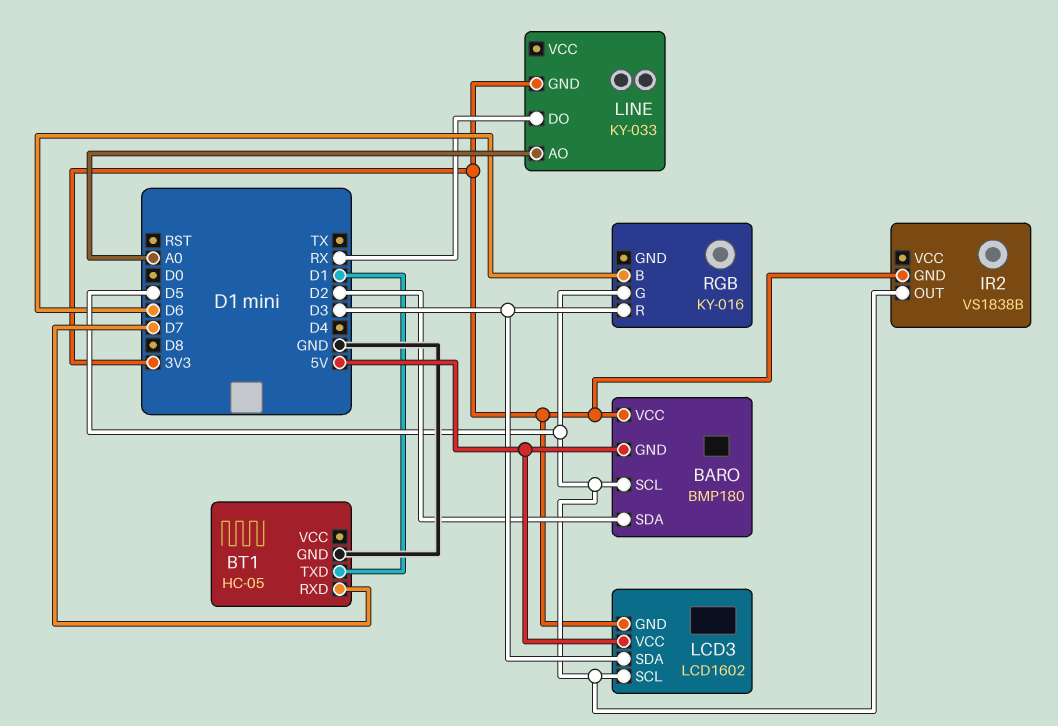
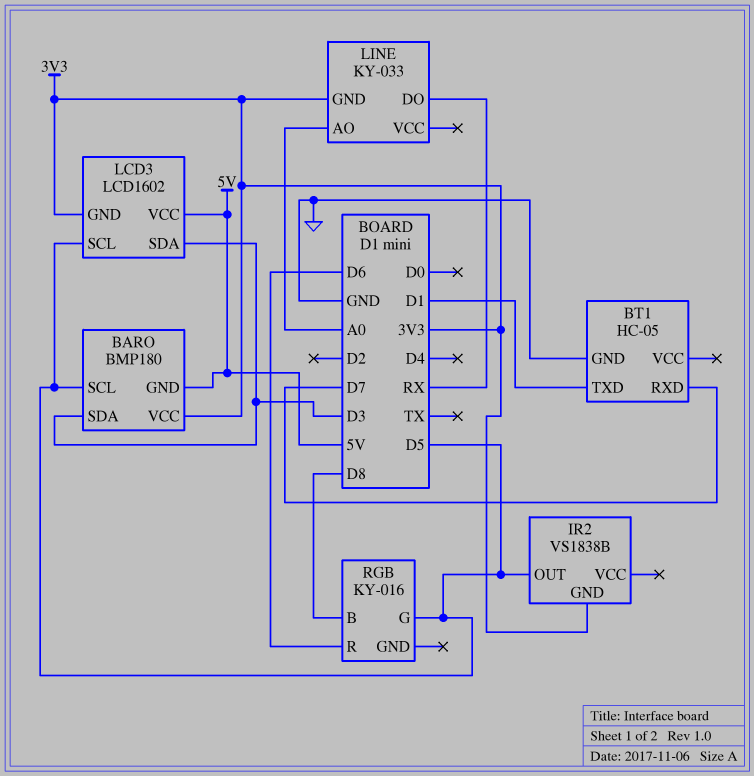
BARO pin SDA: D2 -> D3
RGB pin B: D6 -> D8
RGB pin R: D3 -> D6

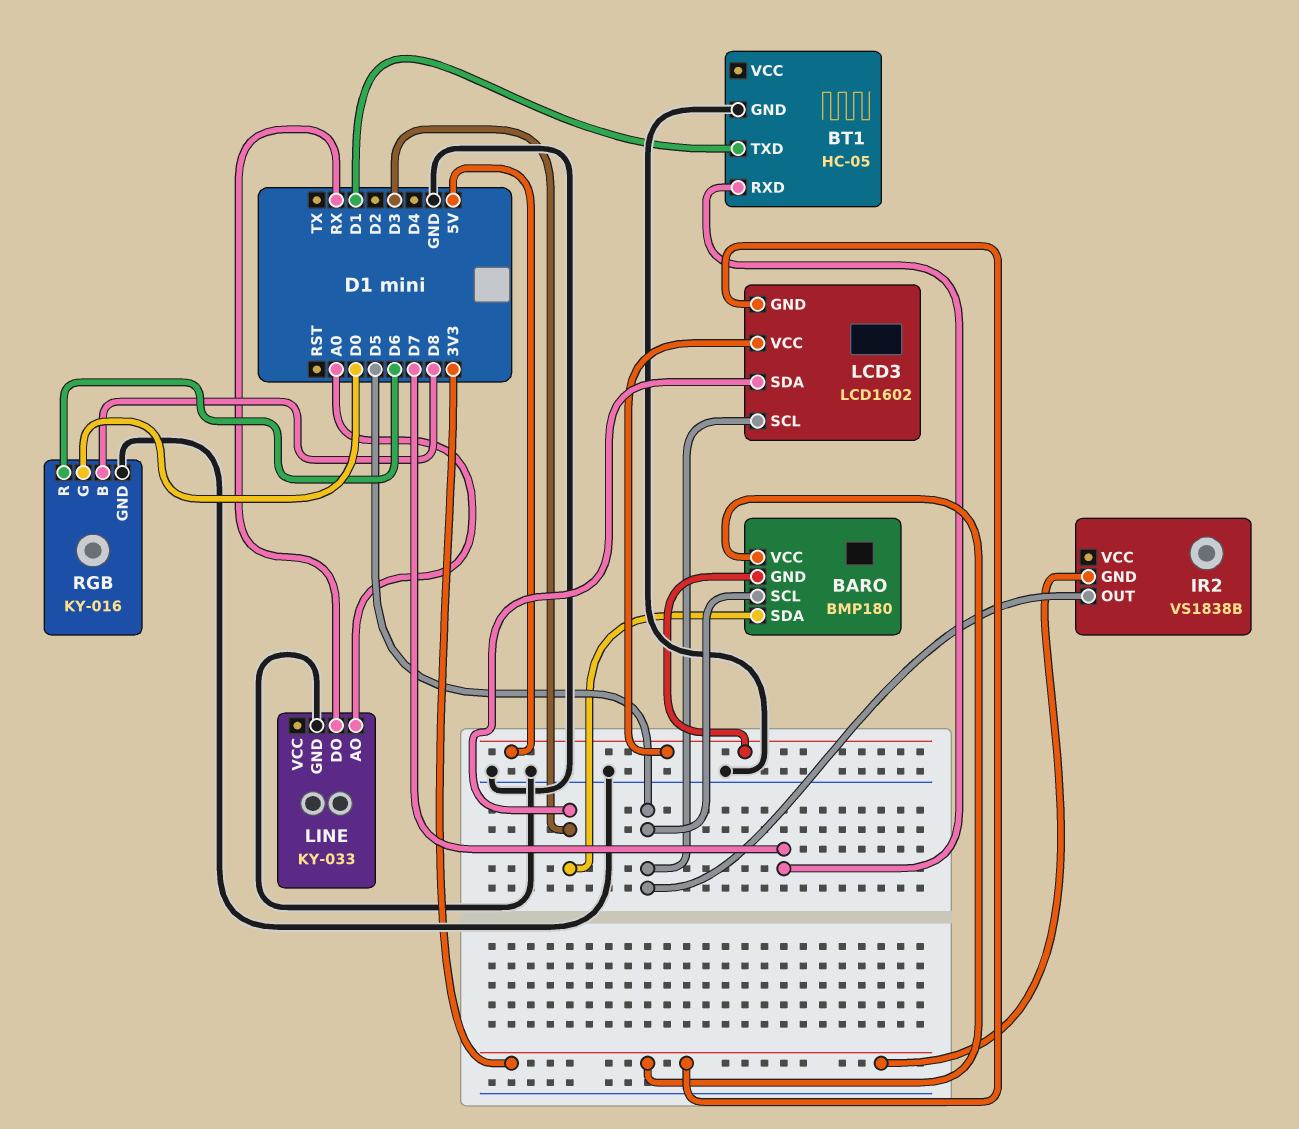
LINE pin GND: 3V3 -> GND
RGB pin G: D5 -> D0
RGB pin GND: none -> GND

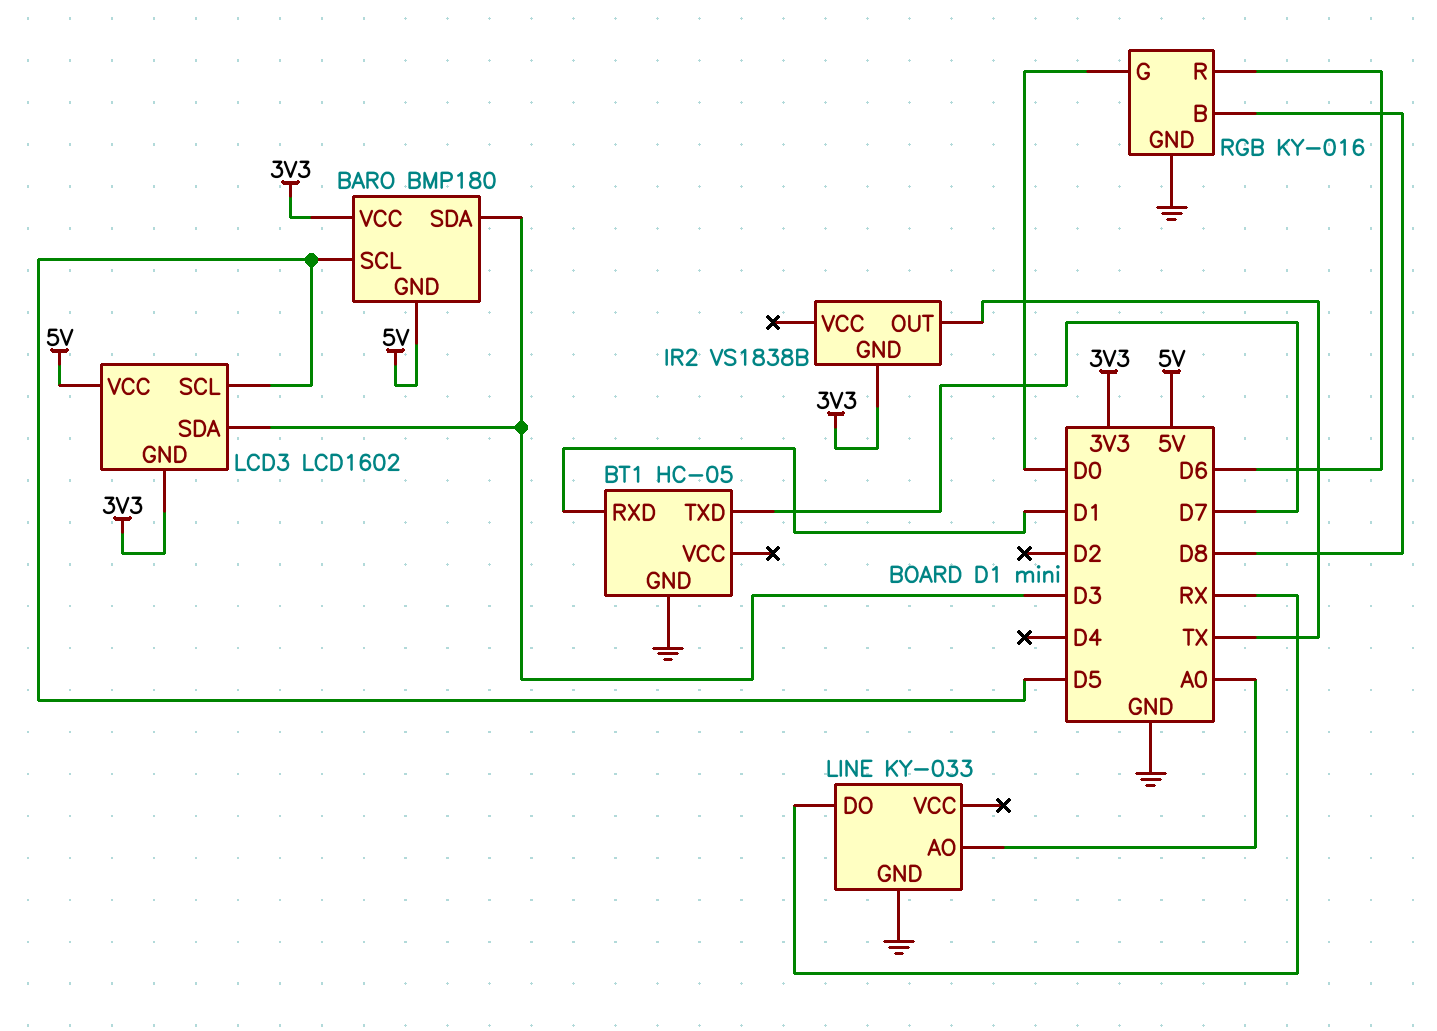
BT1 pin RXD: D7 -> D1
BT1 pin TXD: D1 -> D7
IR2 pin OUT: D5 -> TX

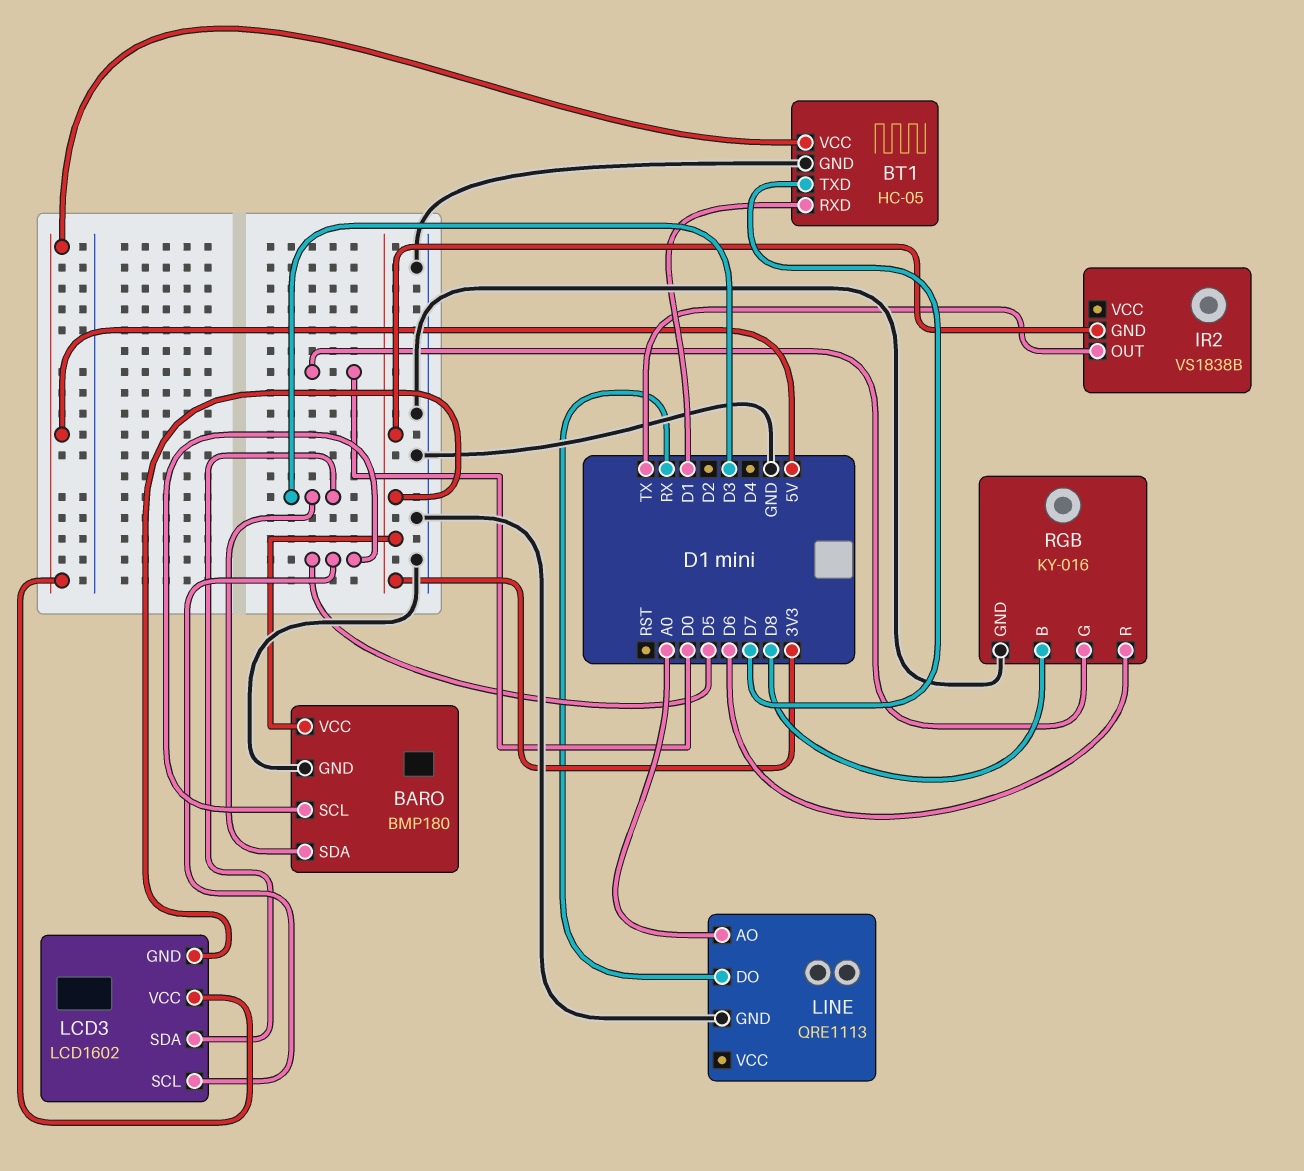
BARO pin GND: 5V -> GND
BT1 pin VCC: none -> 5V
LINE: KY-033 -> QRE1113

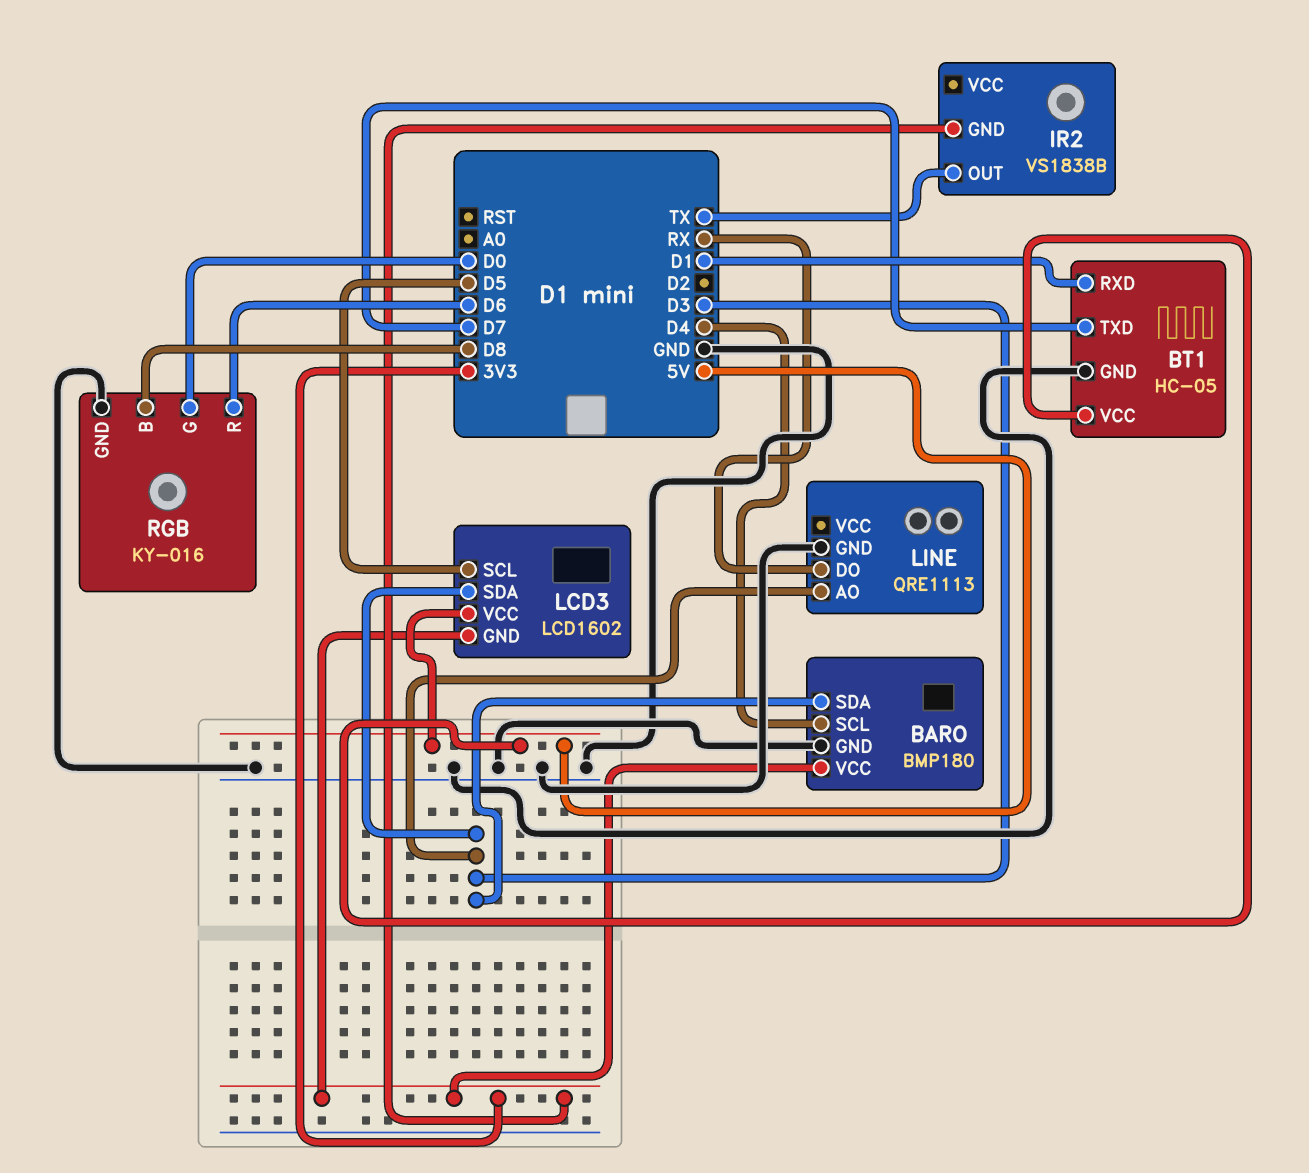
BARO pin SCL: D5 -> D4
LINE pin AO: A0 -> D3

